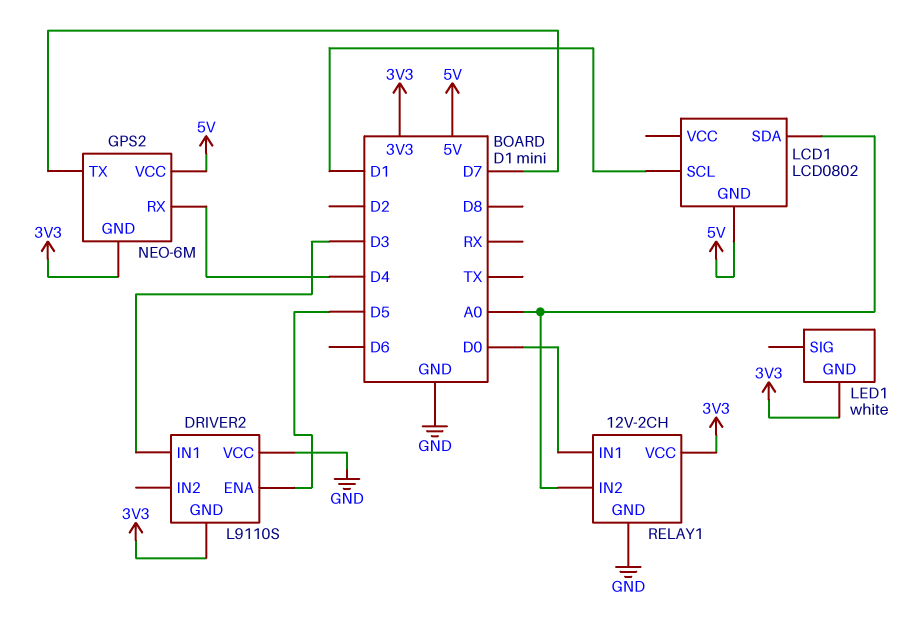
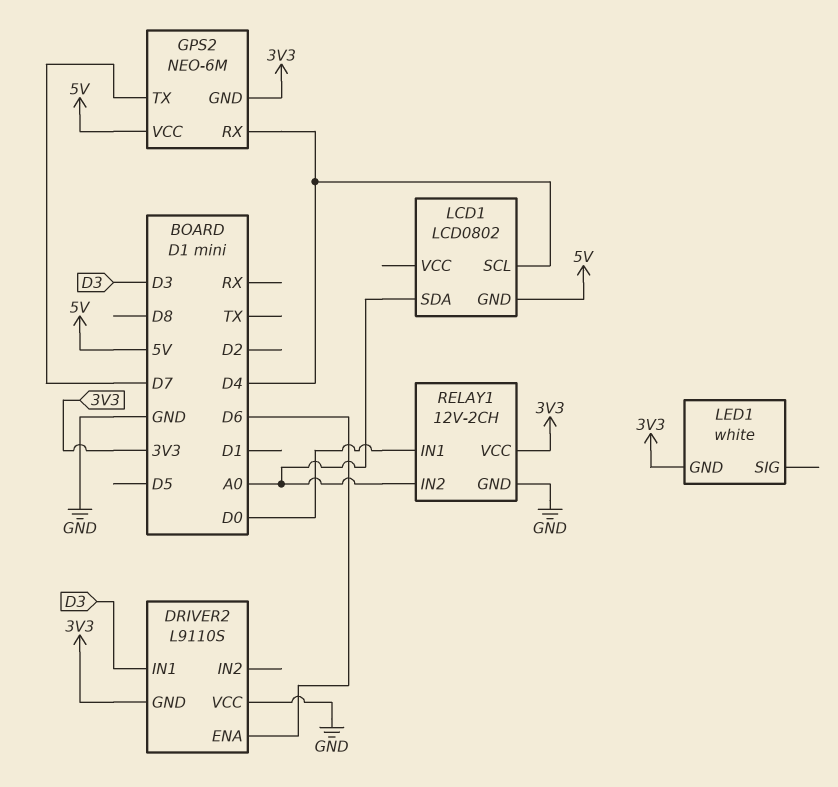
DRIVER2 pin ENA: D5 -> D6
LCD1 pin SCL: D1 -> D4

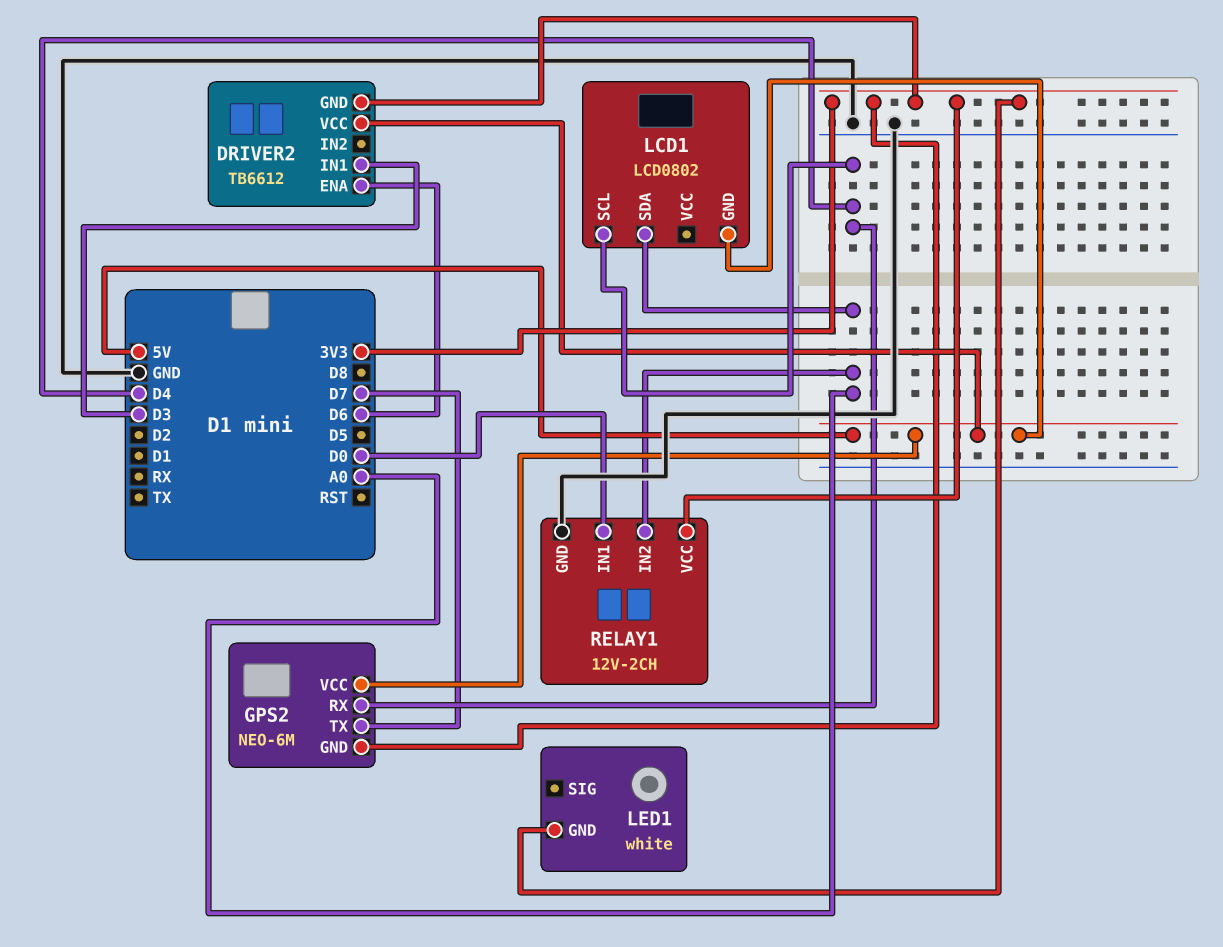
DRIVER2: L9110S -> TB6612
DRIVER2 pin VCC: GND -> 5V

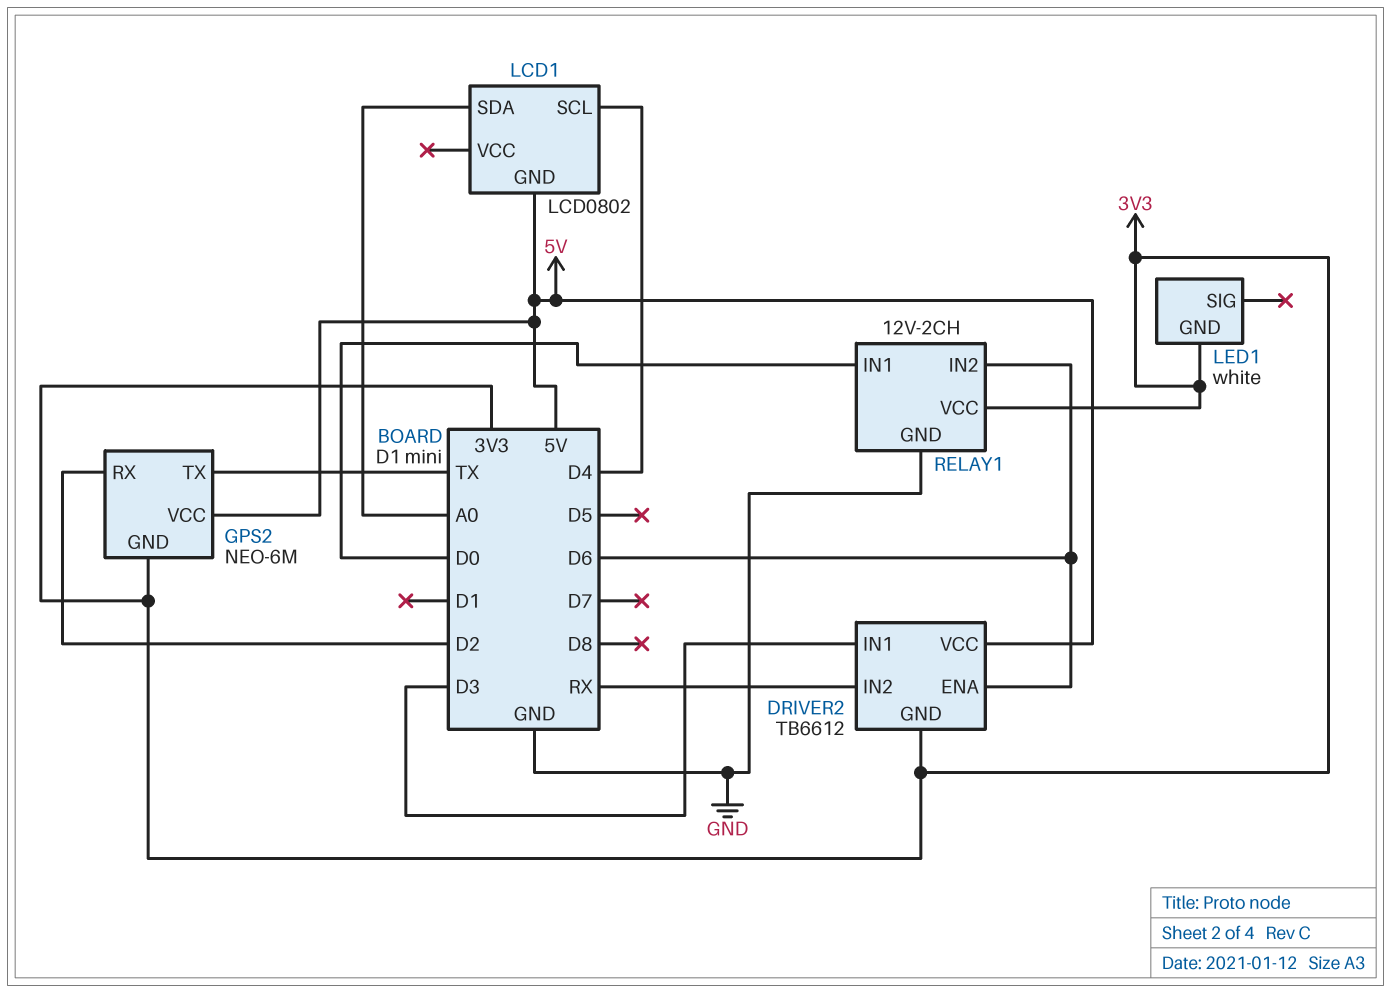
DRIVER2 pin IN2: none -> RX
GPS2 pin RX: D4 -> D2
GPS2 pin TX: D7 -> TX
RELAY1 pin IN2: A0 -> D6

